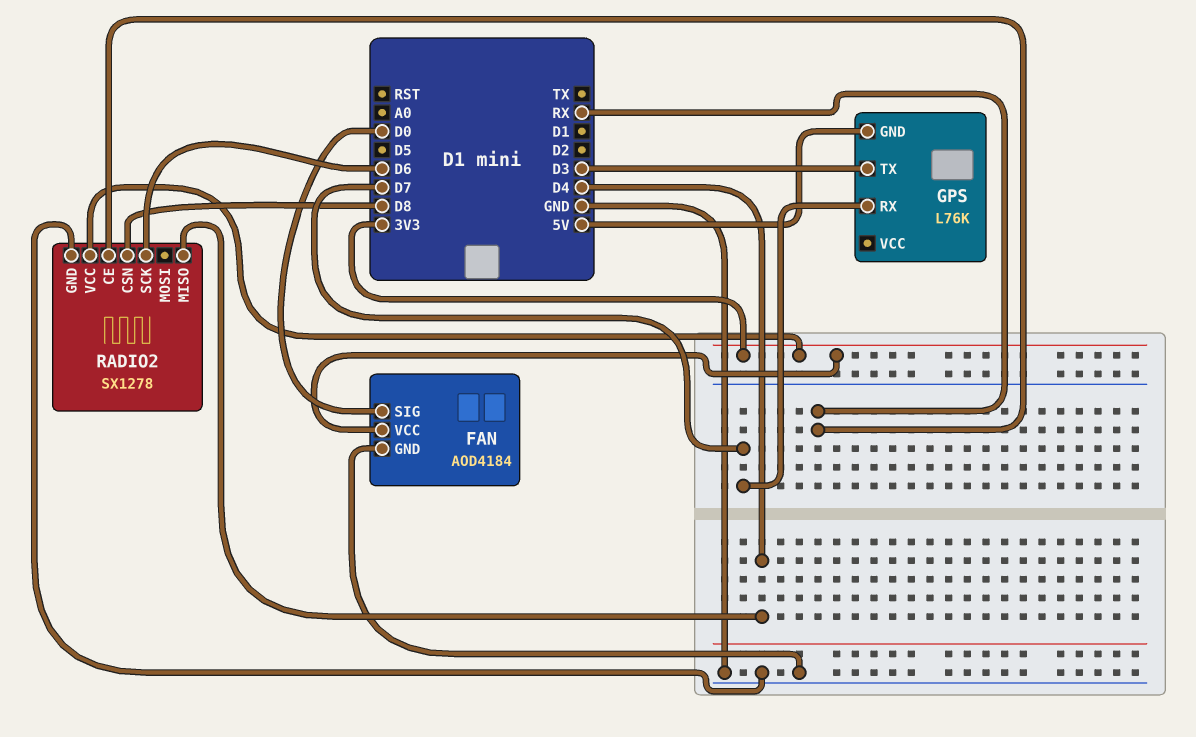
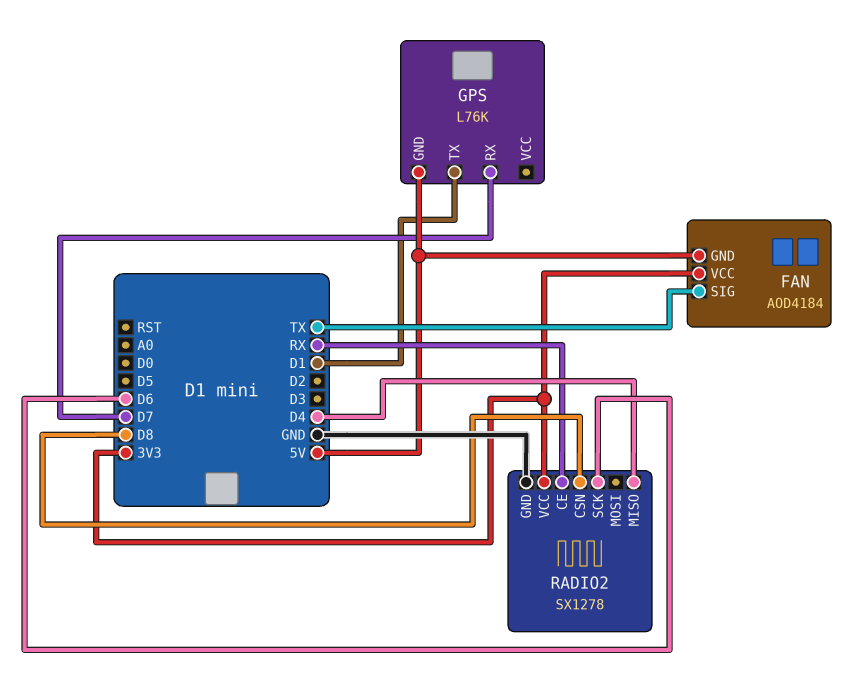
FAN pin GND: GND -> 5V
FAN pin SIG: D0 -> TX
GPS pin TX: D3 -> D1

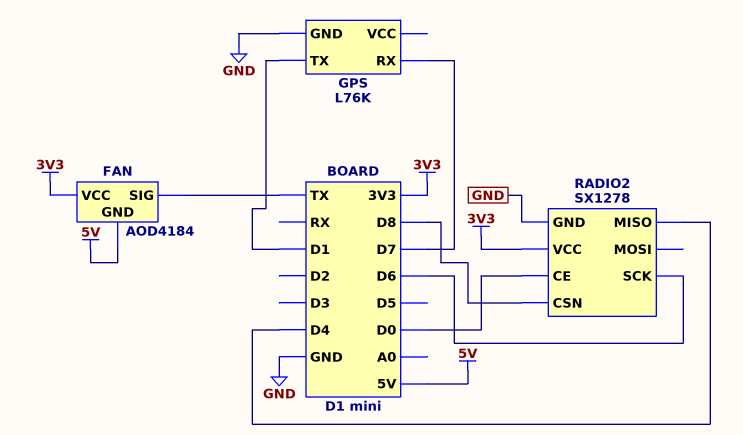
GPS pin GND: 5V -> GND
RADIO2 pin CE: RX -> D0

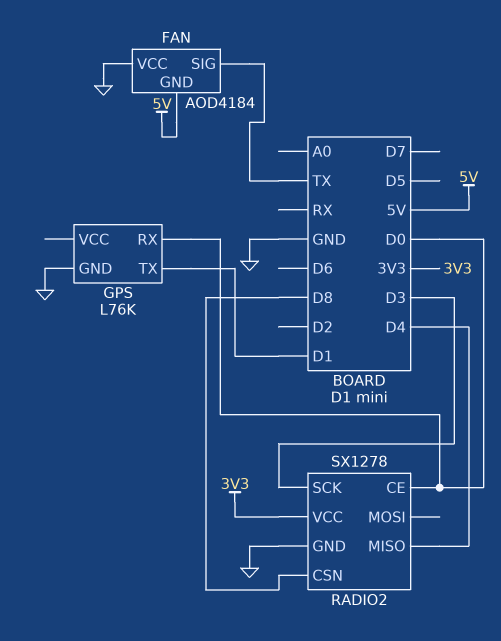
FAN pin VCC: 3V3 -> GND
GPS pin RX: D7 -> D0
RADIO2 pin SCK: D6 -> D3

